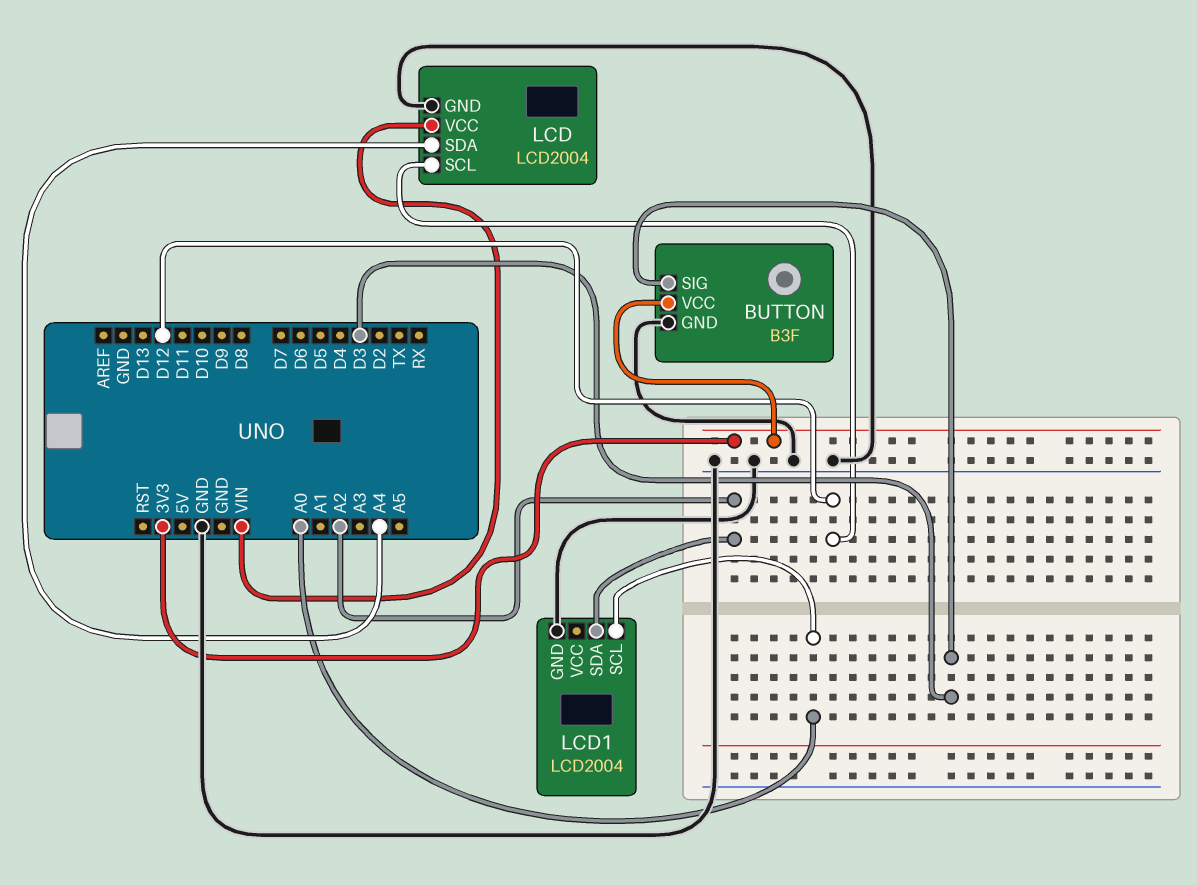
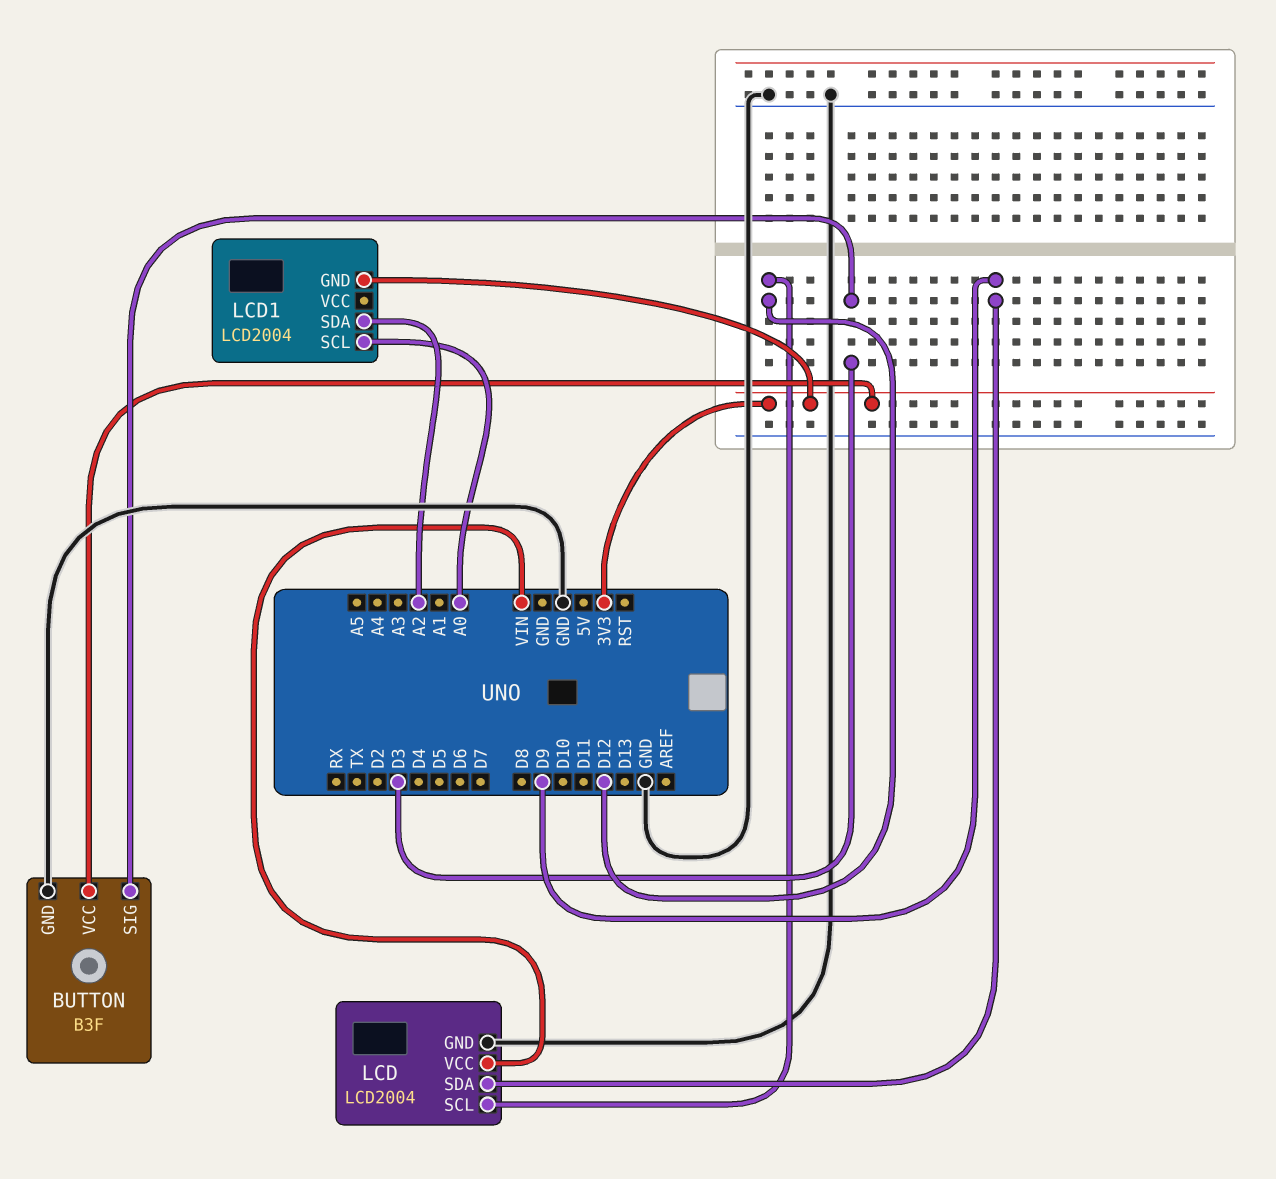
LCD pin SDA: A4 -> D9
LCD1 pin GND: GND -> 3V3

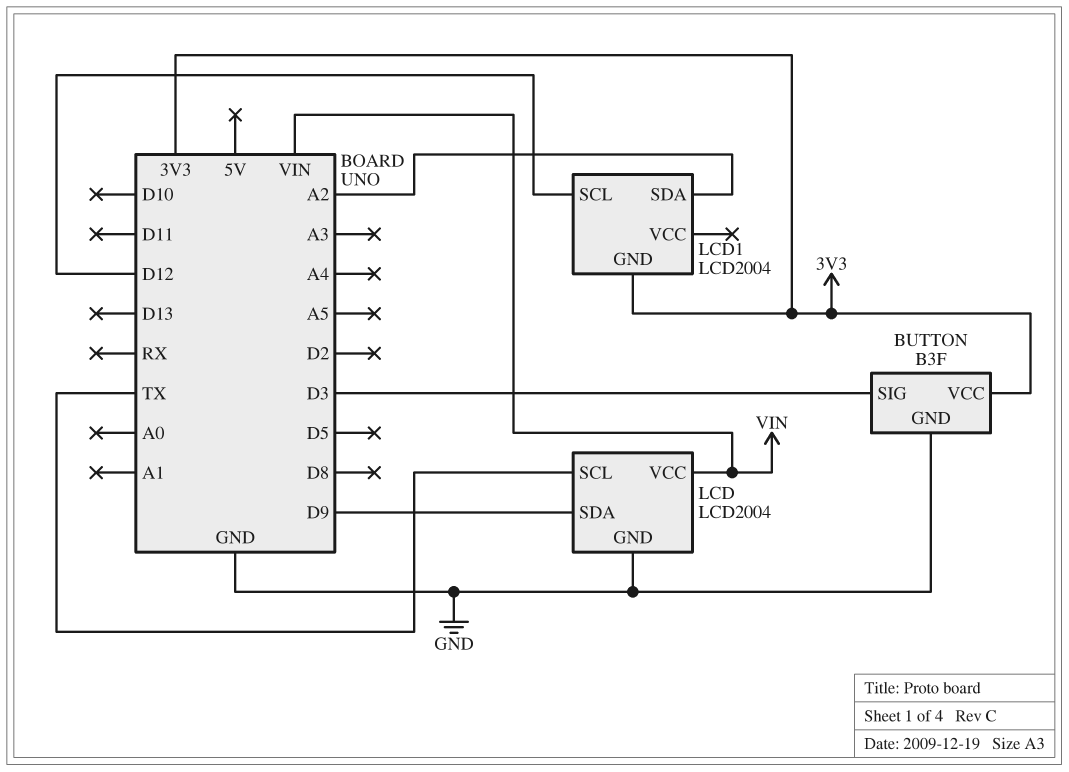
LCD pin SCL: D12 -> TX
LCD1 pin SCL: A0 -> D12

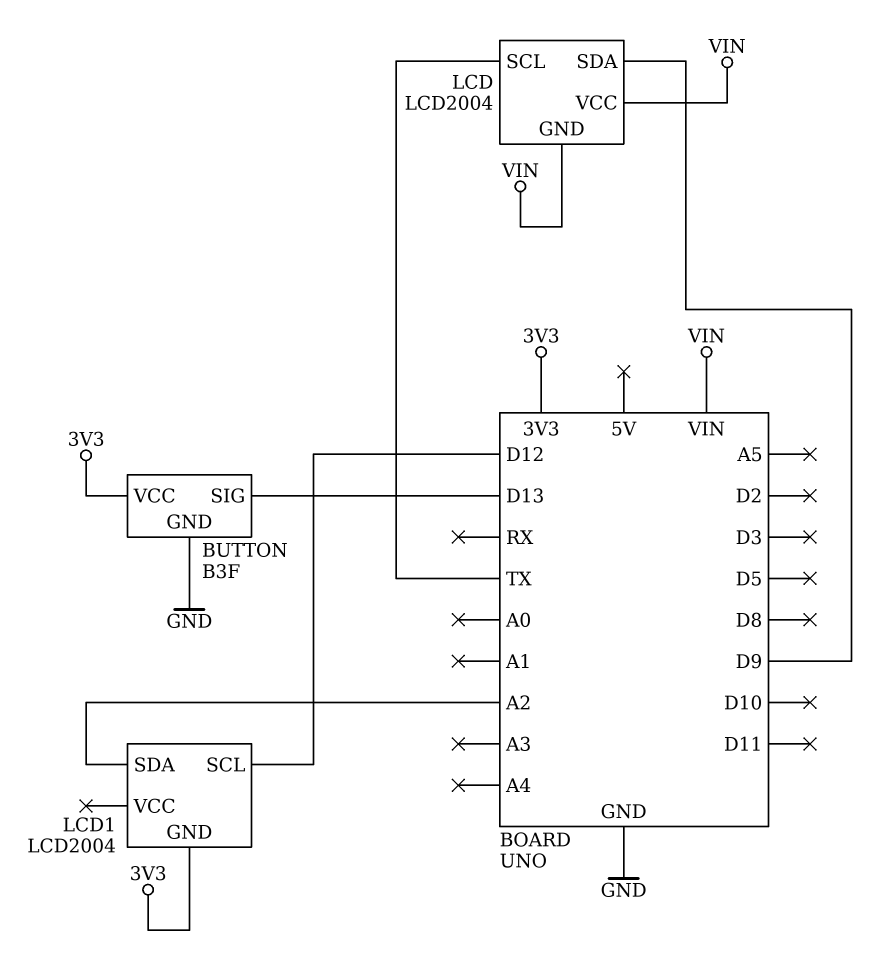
BUTTON pin SIG: D3 -> D13
LCD pin GND: GND -> VIN

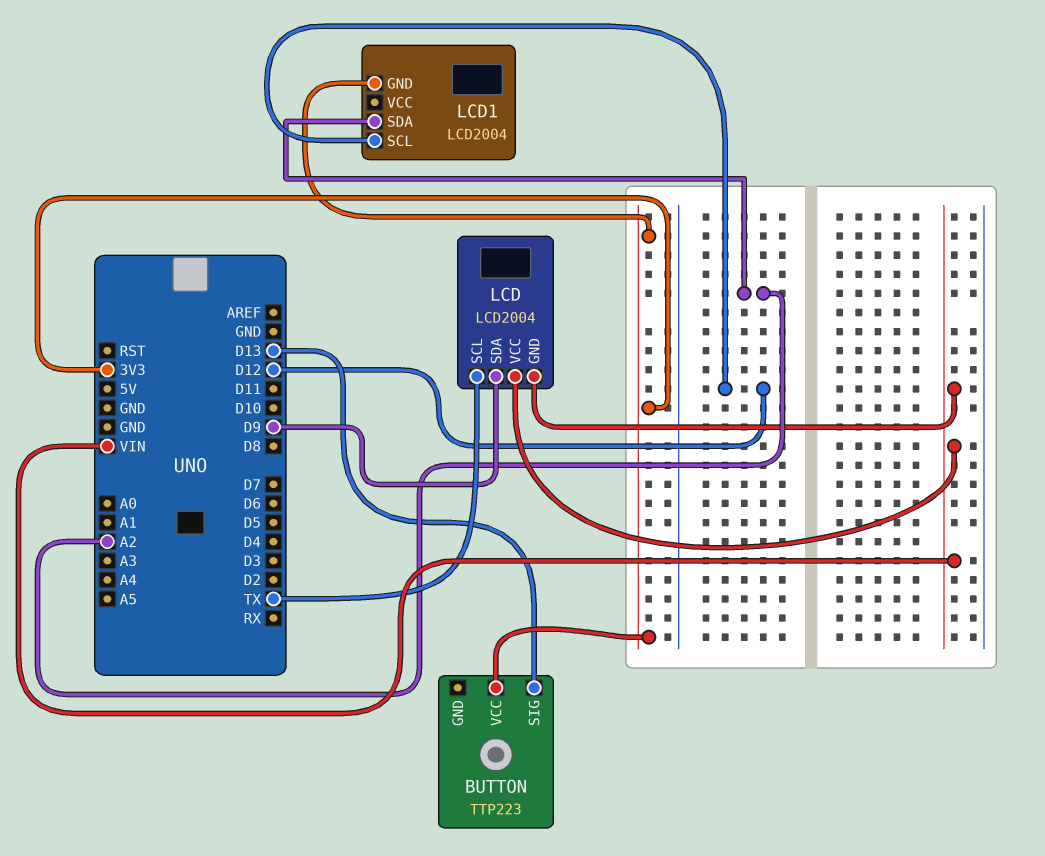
BUTTON: B3F -> TTP223
BUTTON pin GND: GND -> none

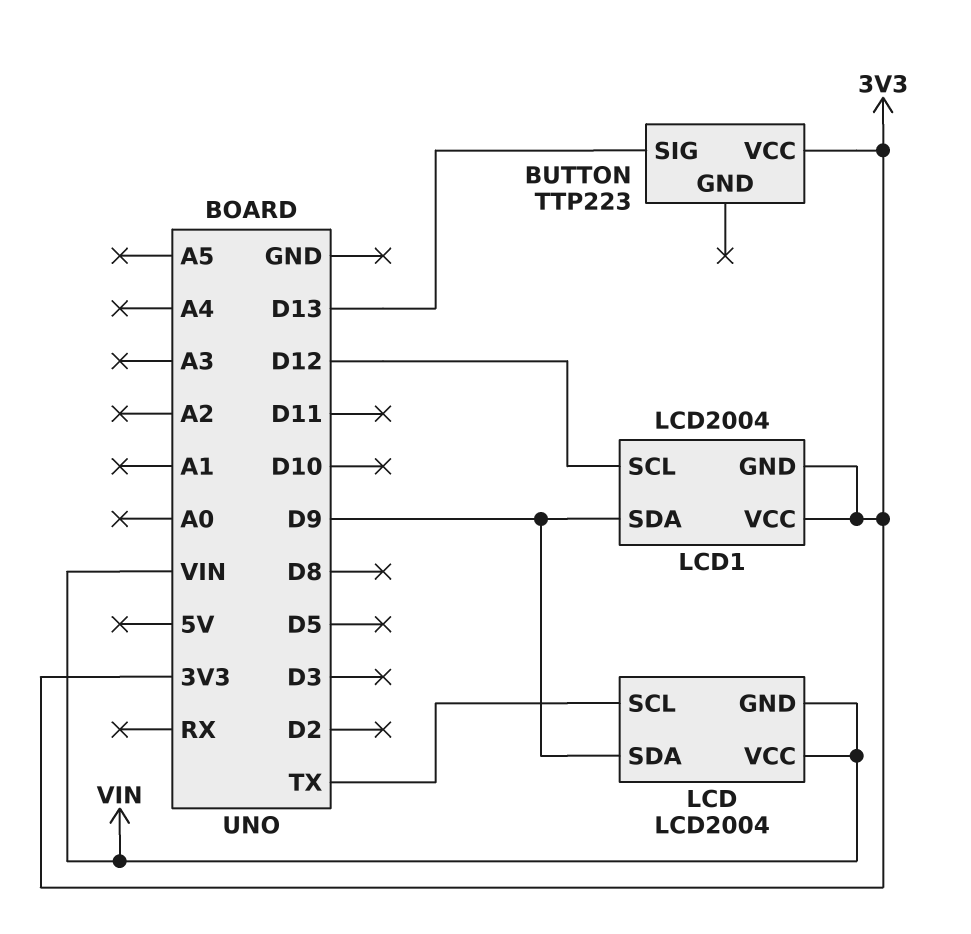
LCD1 pin SDA: A2 -> D9
LCD1 pin VCC: none -> 3V3

